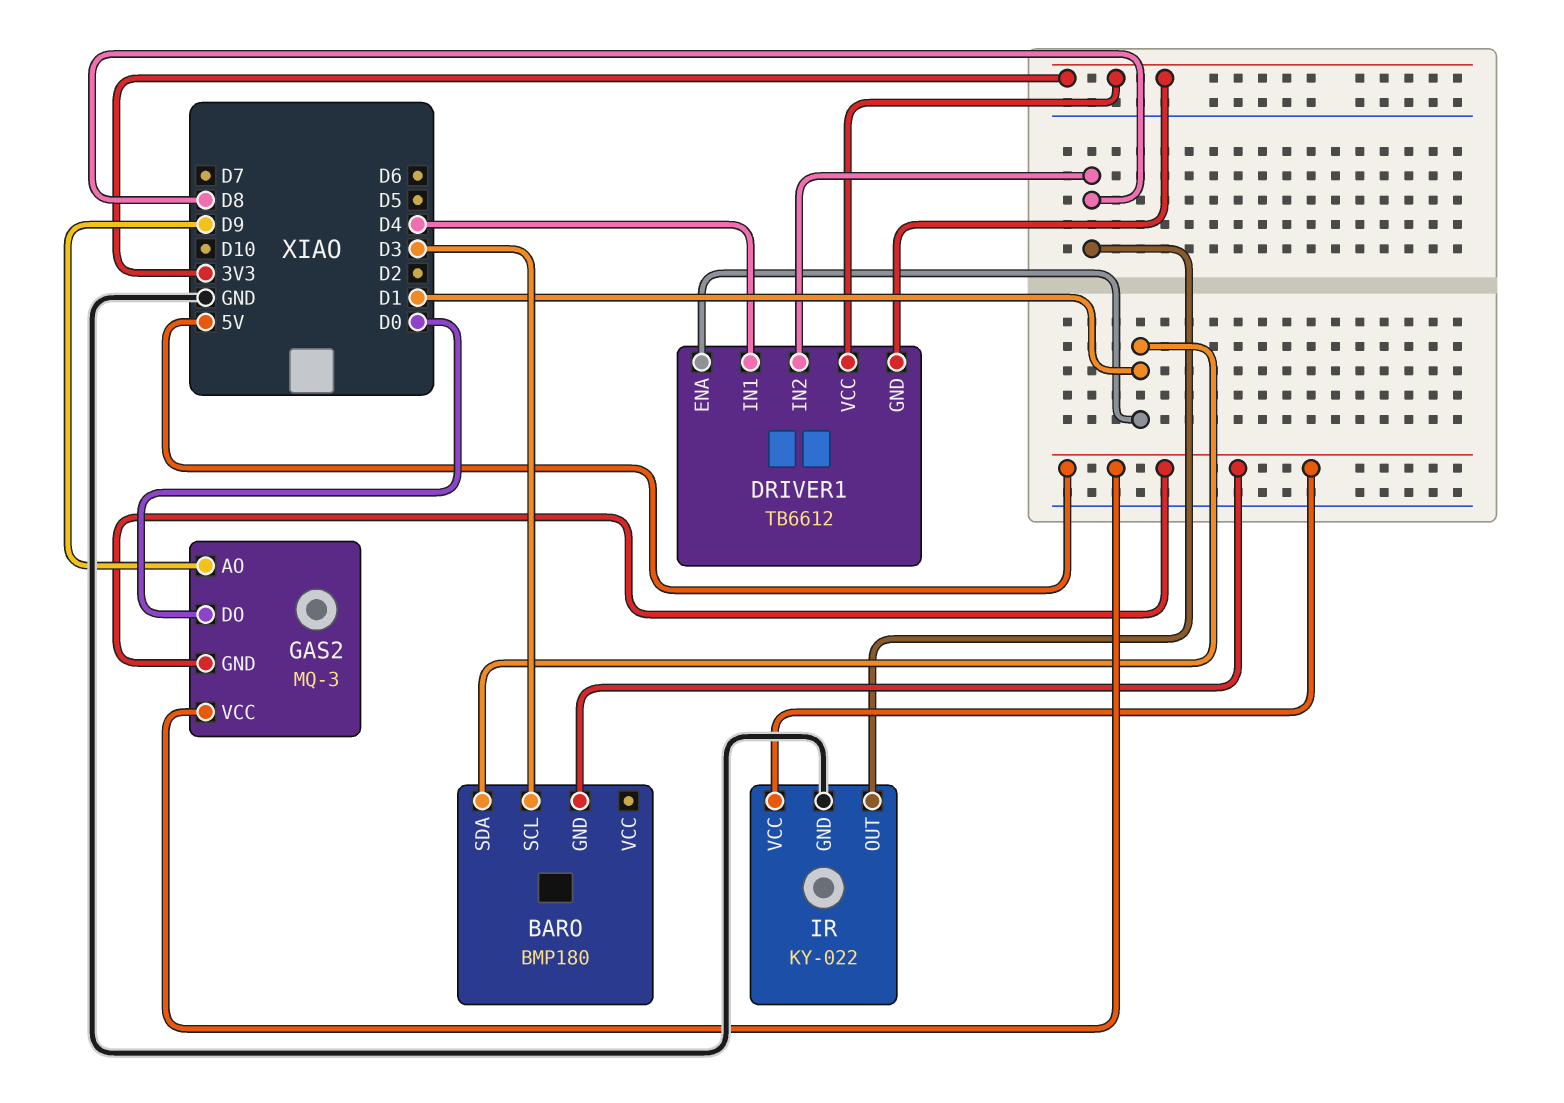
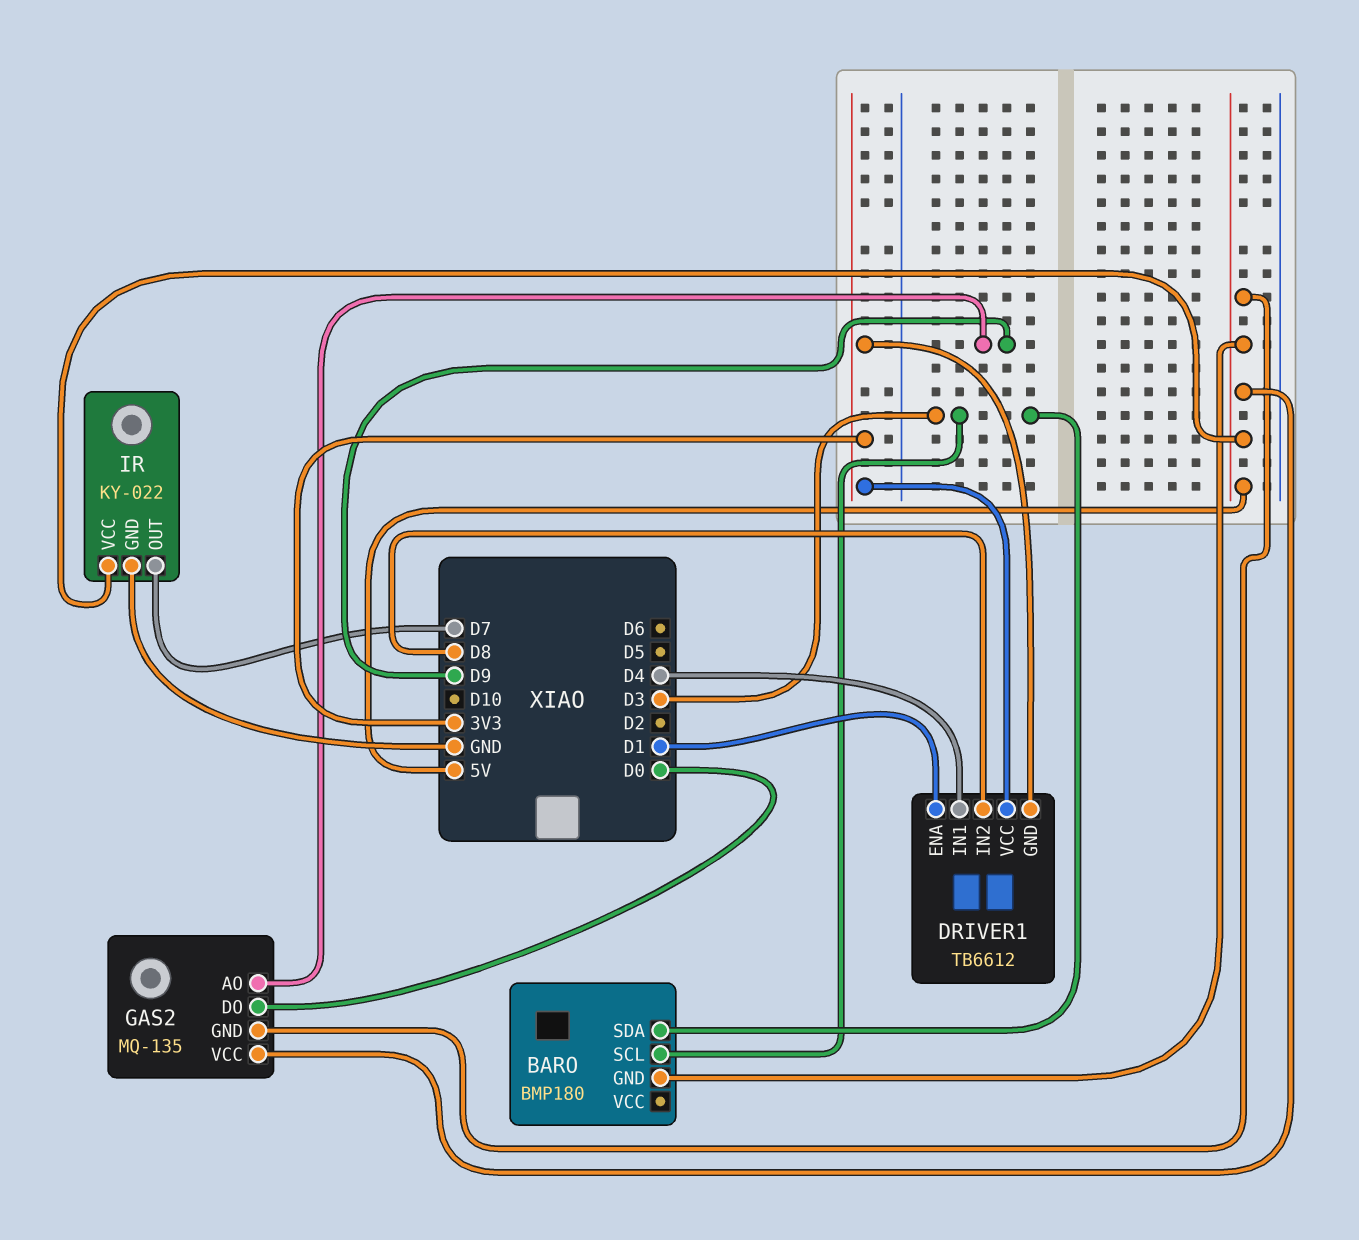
BARO pin SDA: D1 -> D3
GAS2: MQ-3 -> MQ-135
IR pin OUT: D8 -> D7

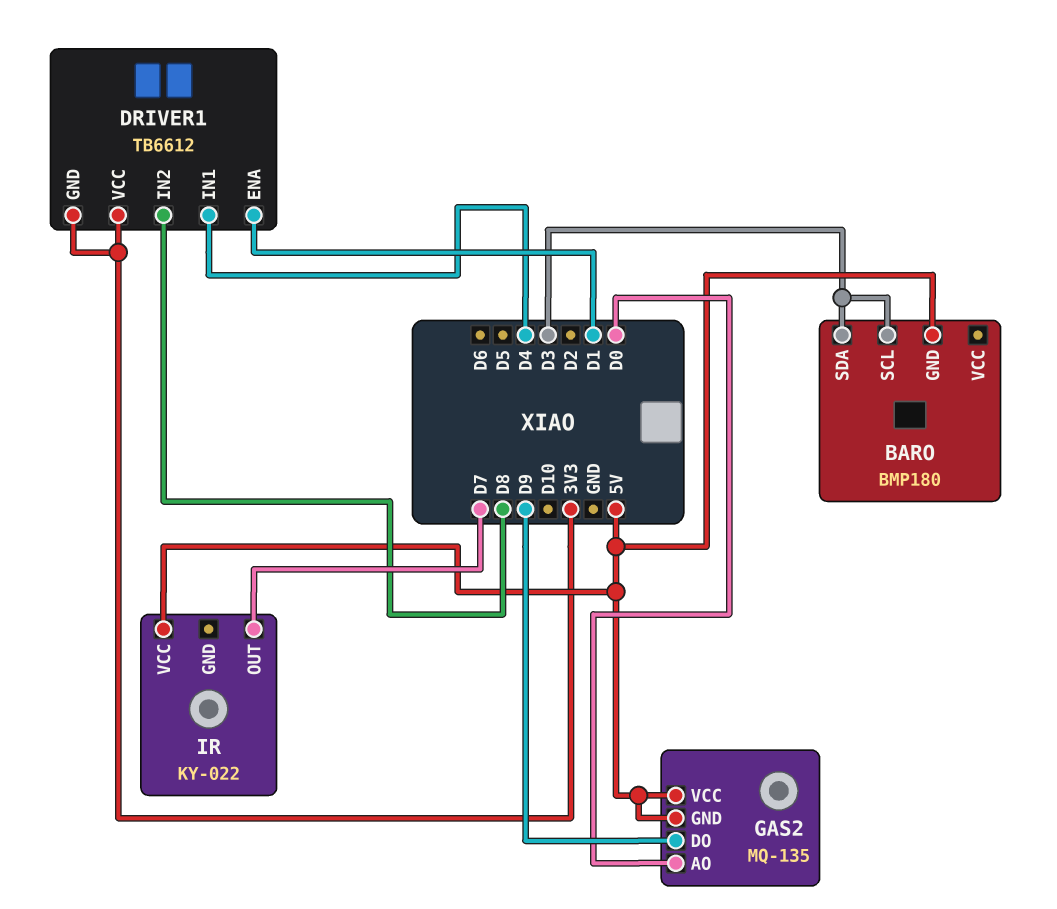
GAS2 pin AO: D9 -> D0
GAS2 pin DO: D0 -> D9
IR pin GND: GND -> none

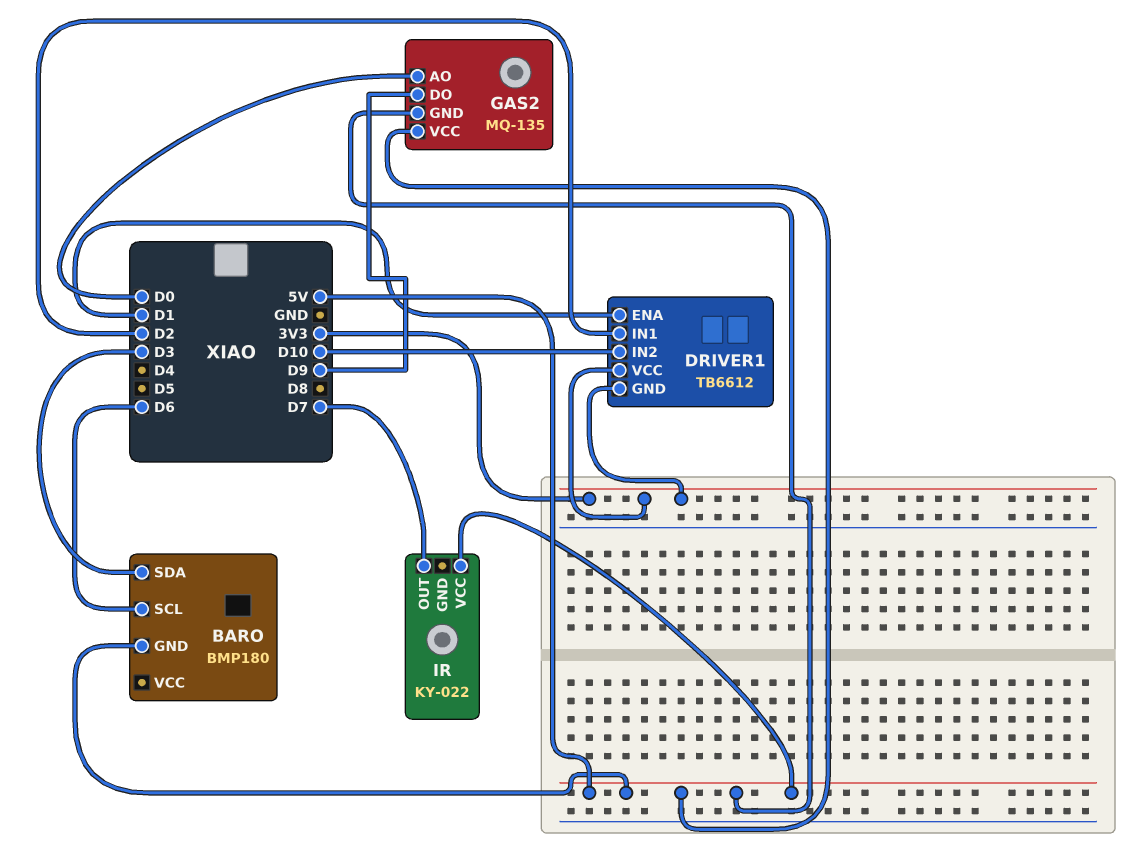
BARO pin SCL: D3 -> D6
DRIVER1 pin IN1: D4 -> D2
DRIVER1 pin IN2: D8 -> D10

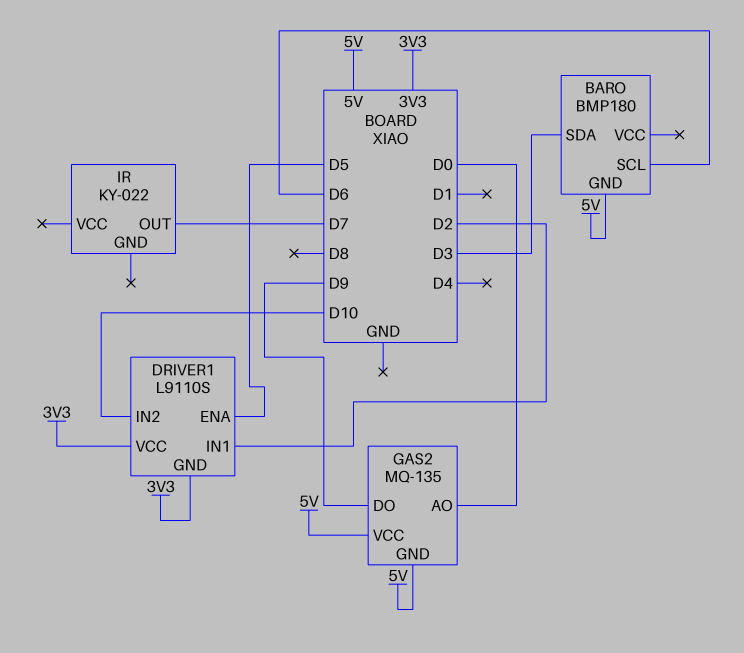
DRIVER1: TB6612 -> L9110S
DRIVER1 pin ENA: D1 -> D5
IR pin VCC: 5V -> none

